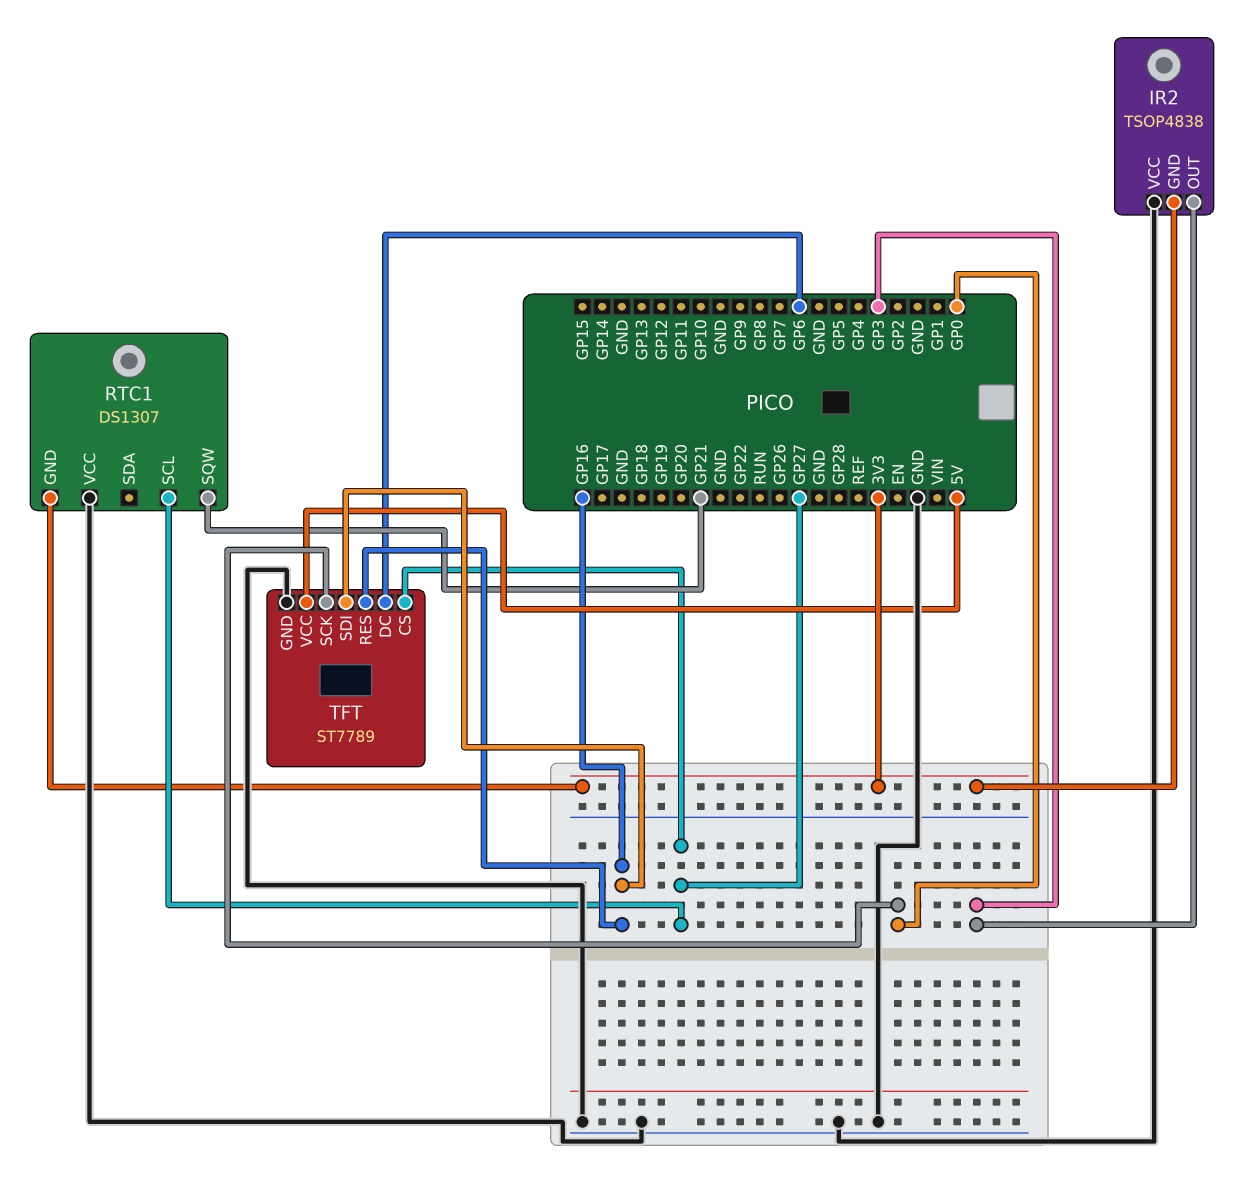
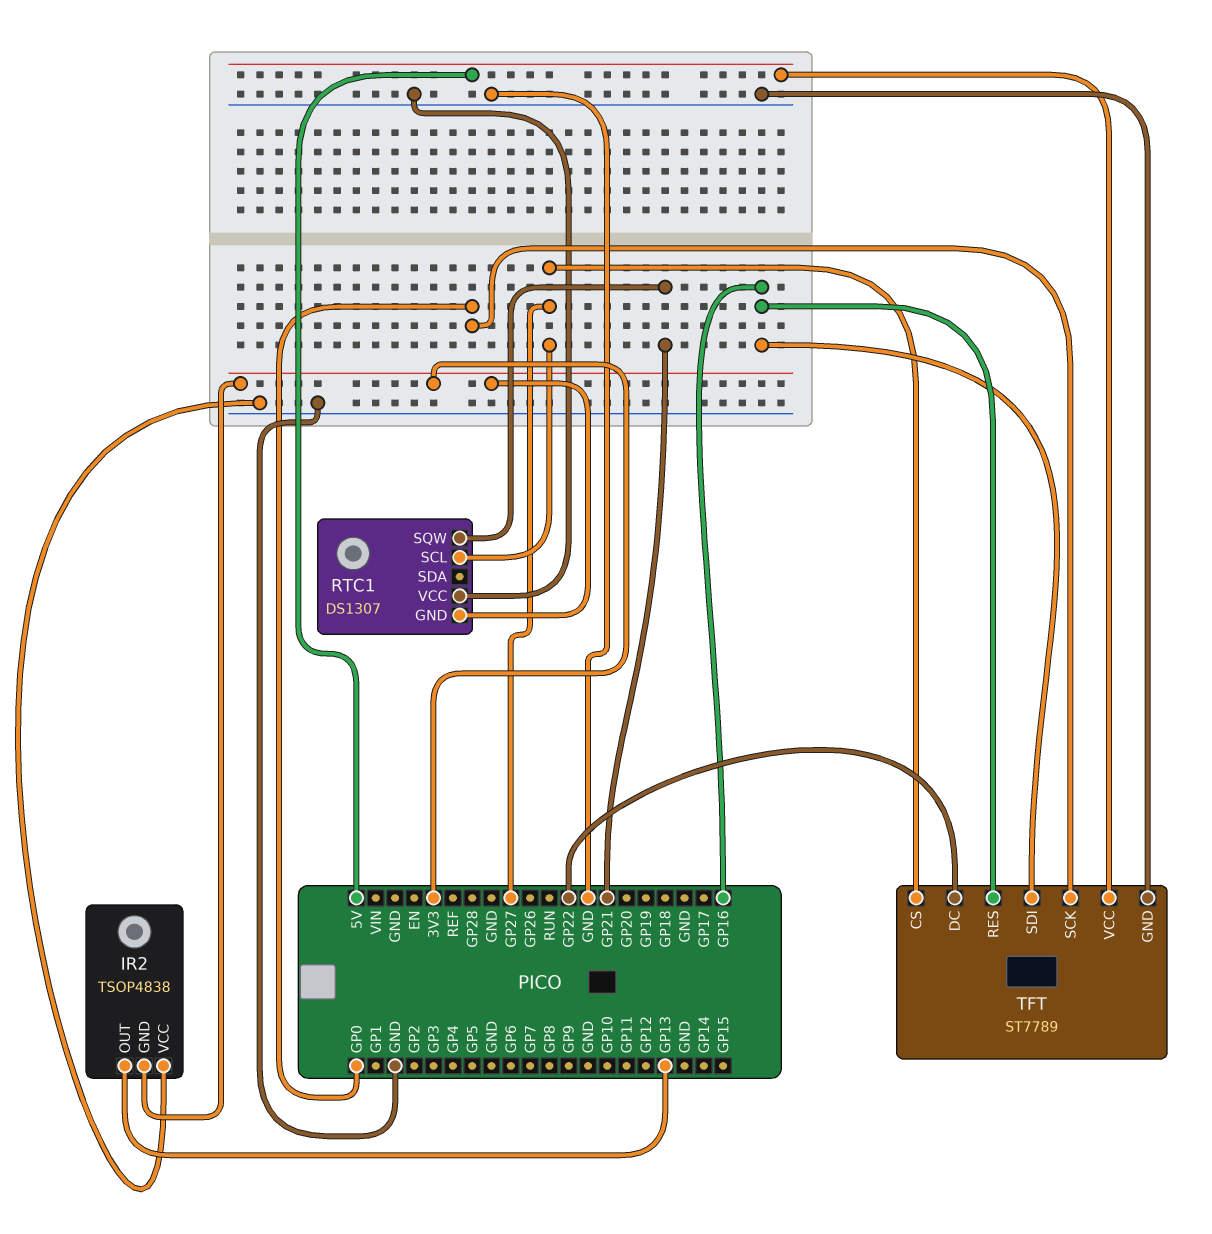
IR2 pin OUT: GP3 -> GP13
TFT pin DC: GP6 -> GP22

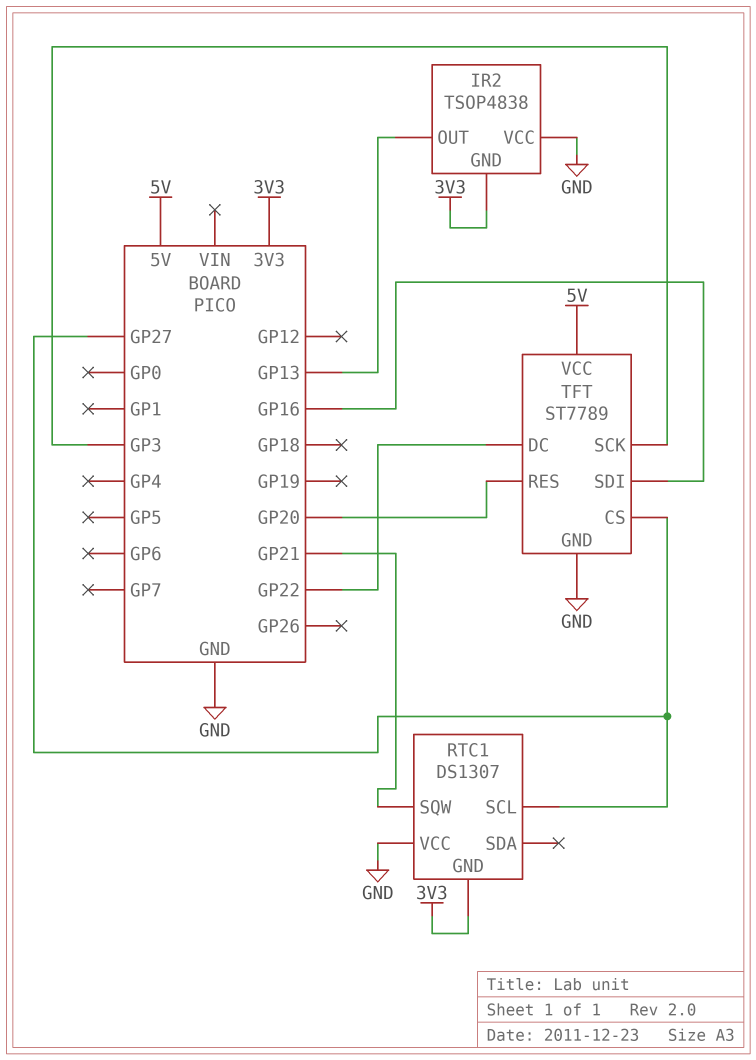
TFT pin RES: GP16 -> GP20
TFT pin SCK: GP0 -> GP3

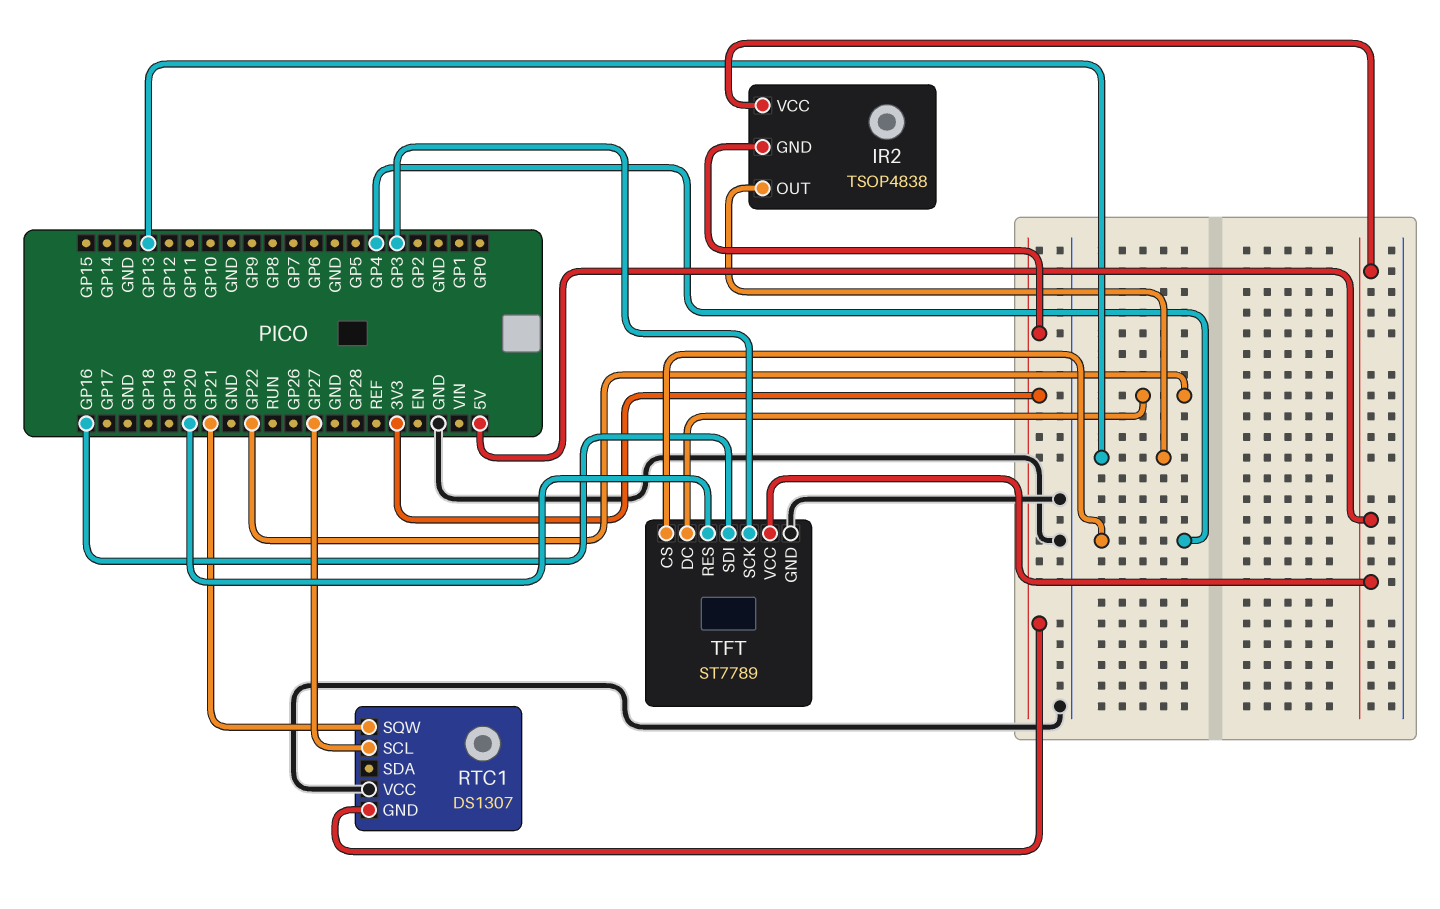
IR2 pin VCC: GND -> 5V
TFT pin CS: GP27 -> GP4

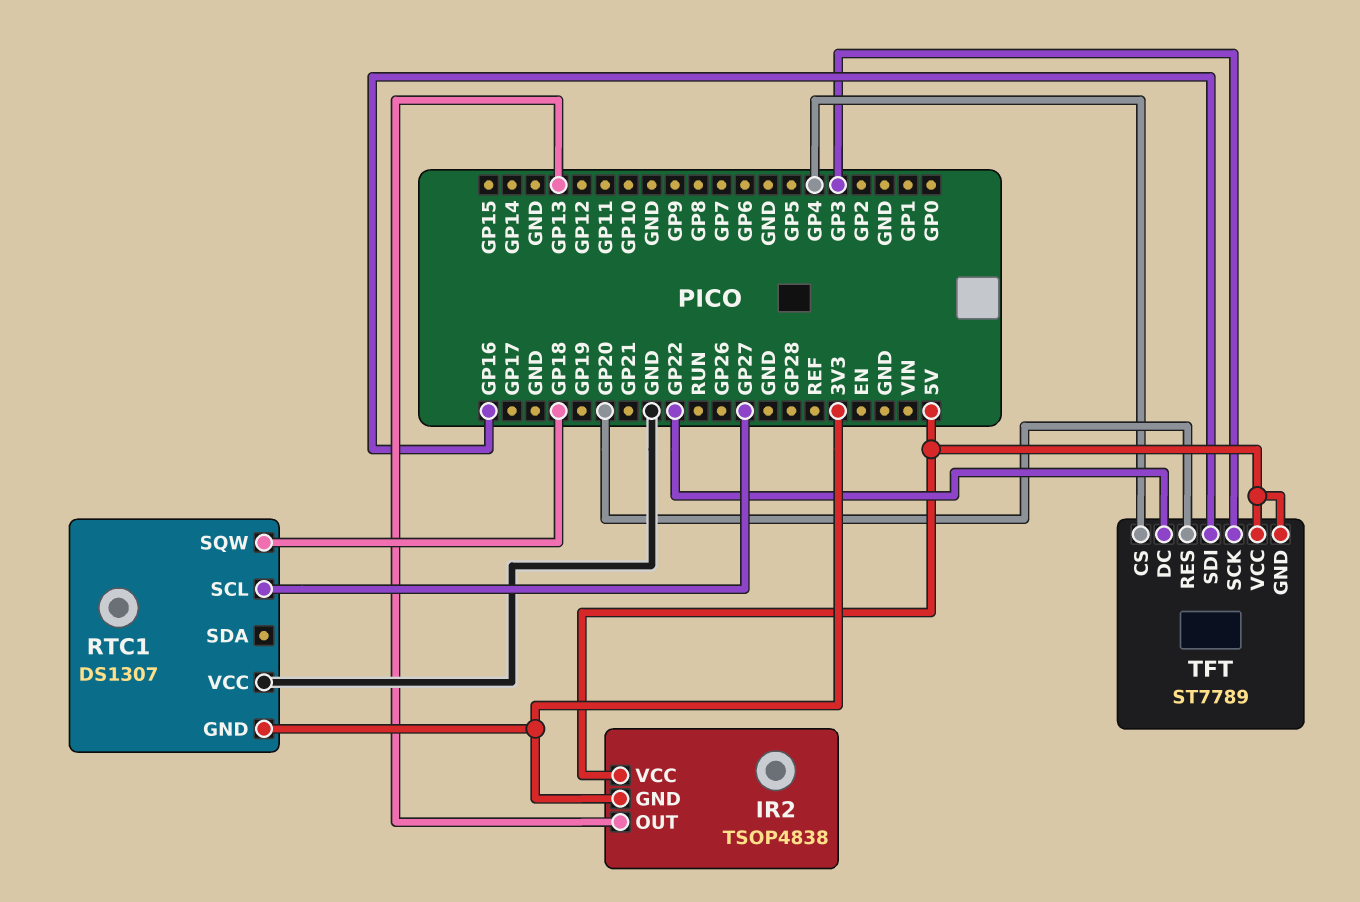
RTC1 pin SQW: GP21 -> GP18
TFT pin GND: GND -> 5V

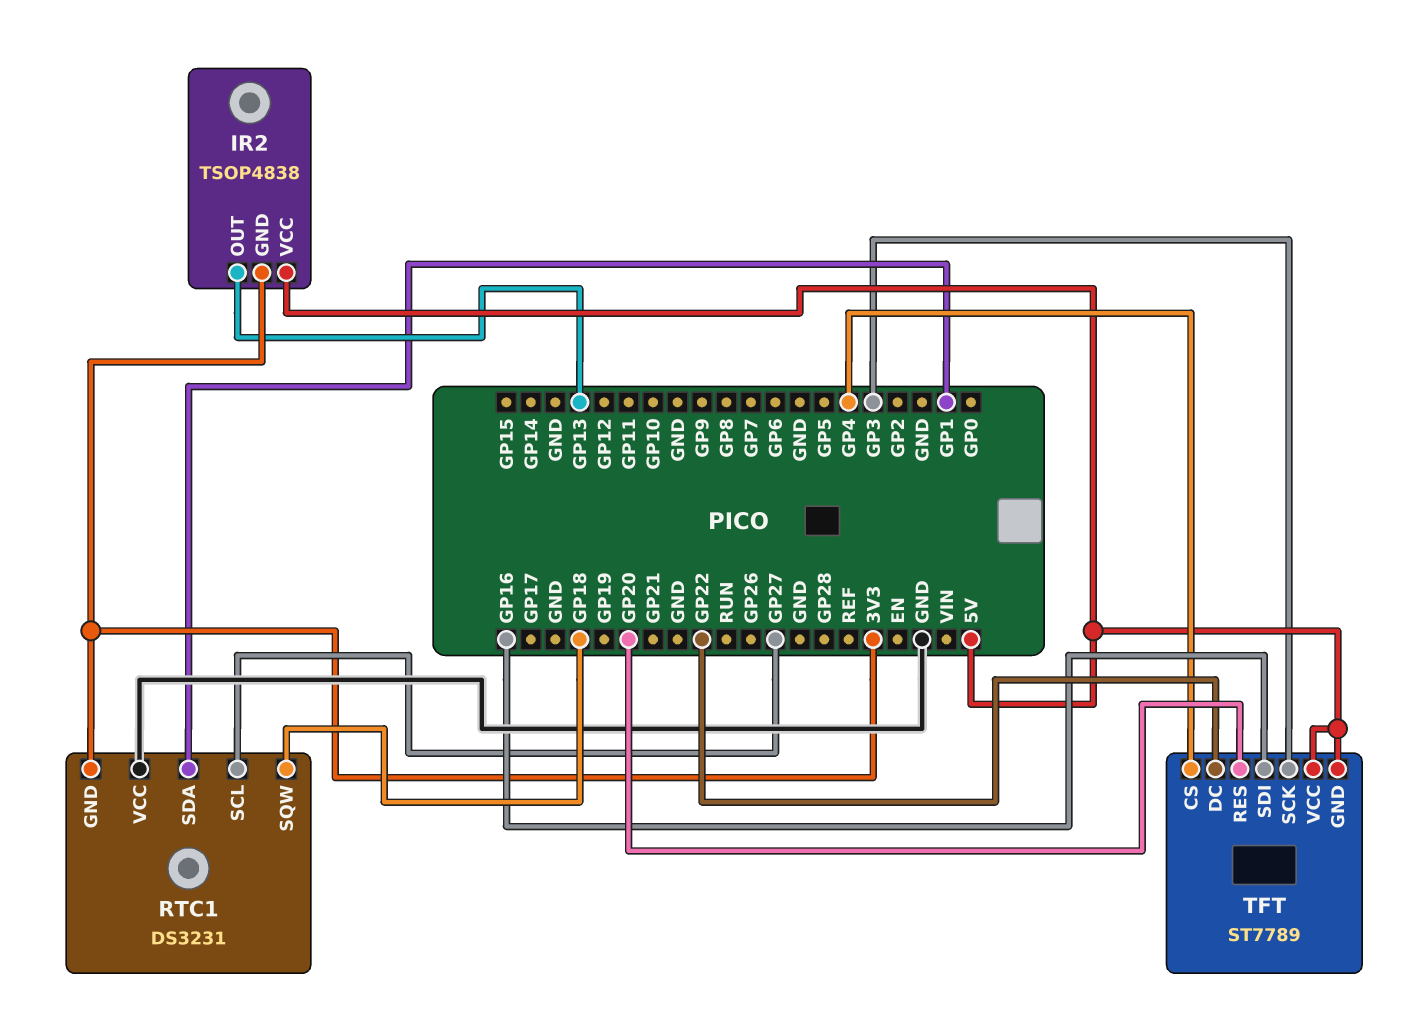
RTC1: DS1307 -> DS3231
RTC1 pin SDA: none -> GP1

